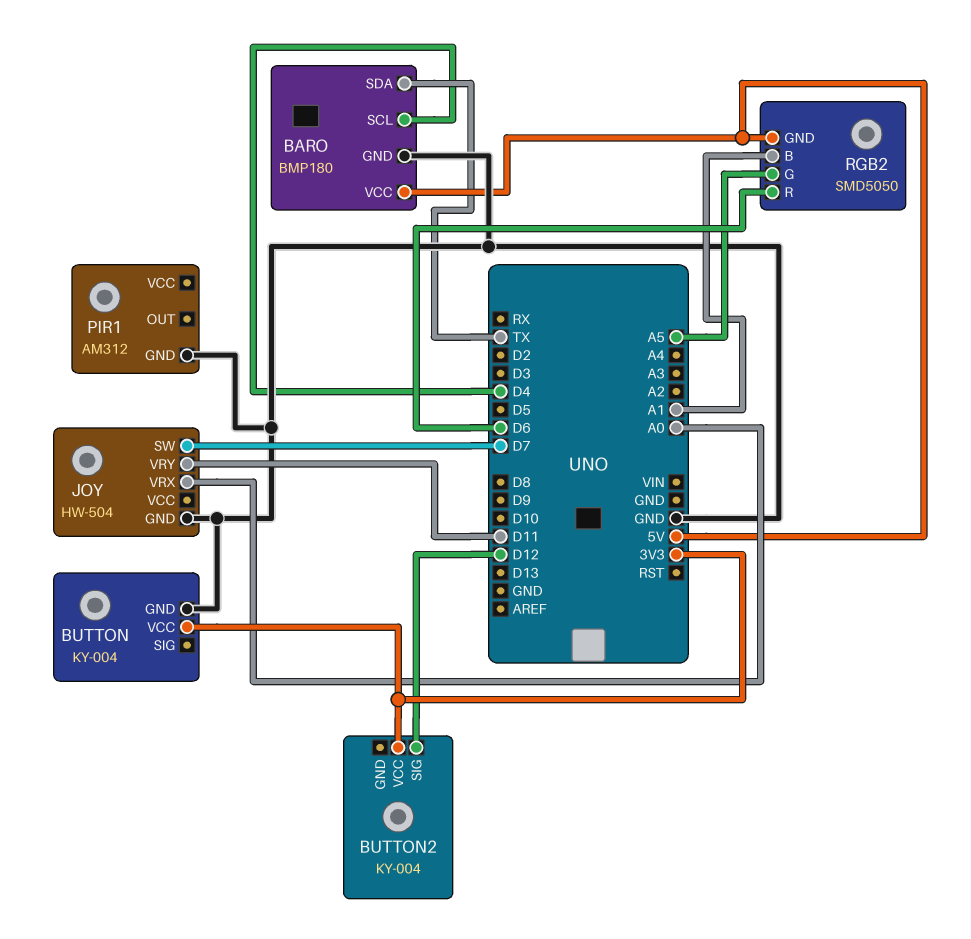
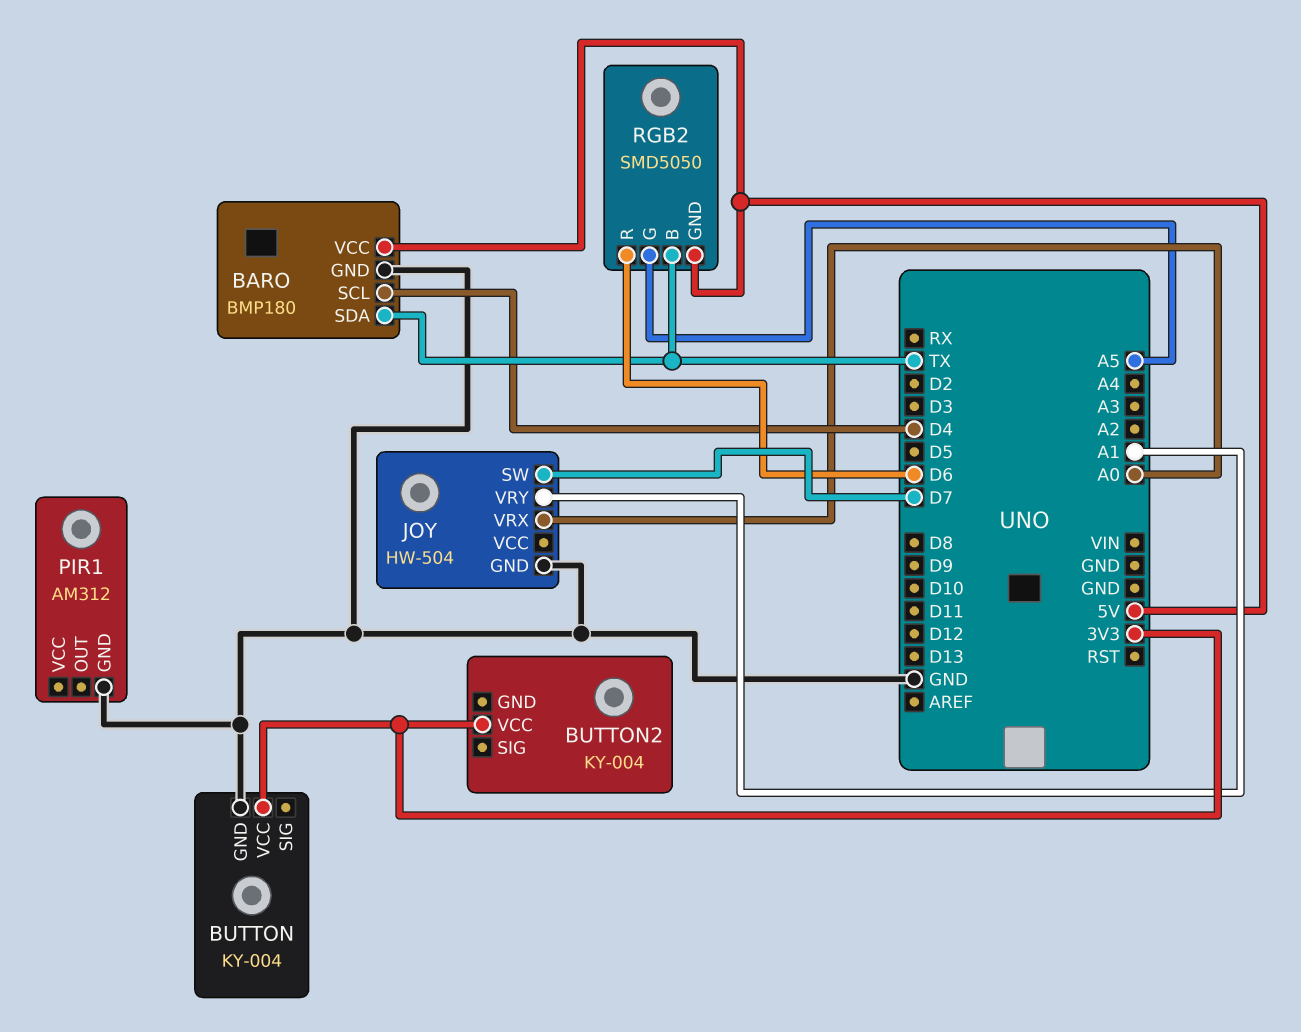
BUTTON2 pin SIG: D12 -> none
JOY pin VRY: D11 -> A1
RGB2 pin B: A1 -> TX

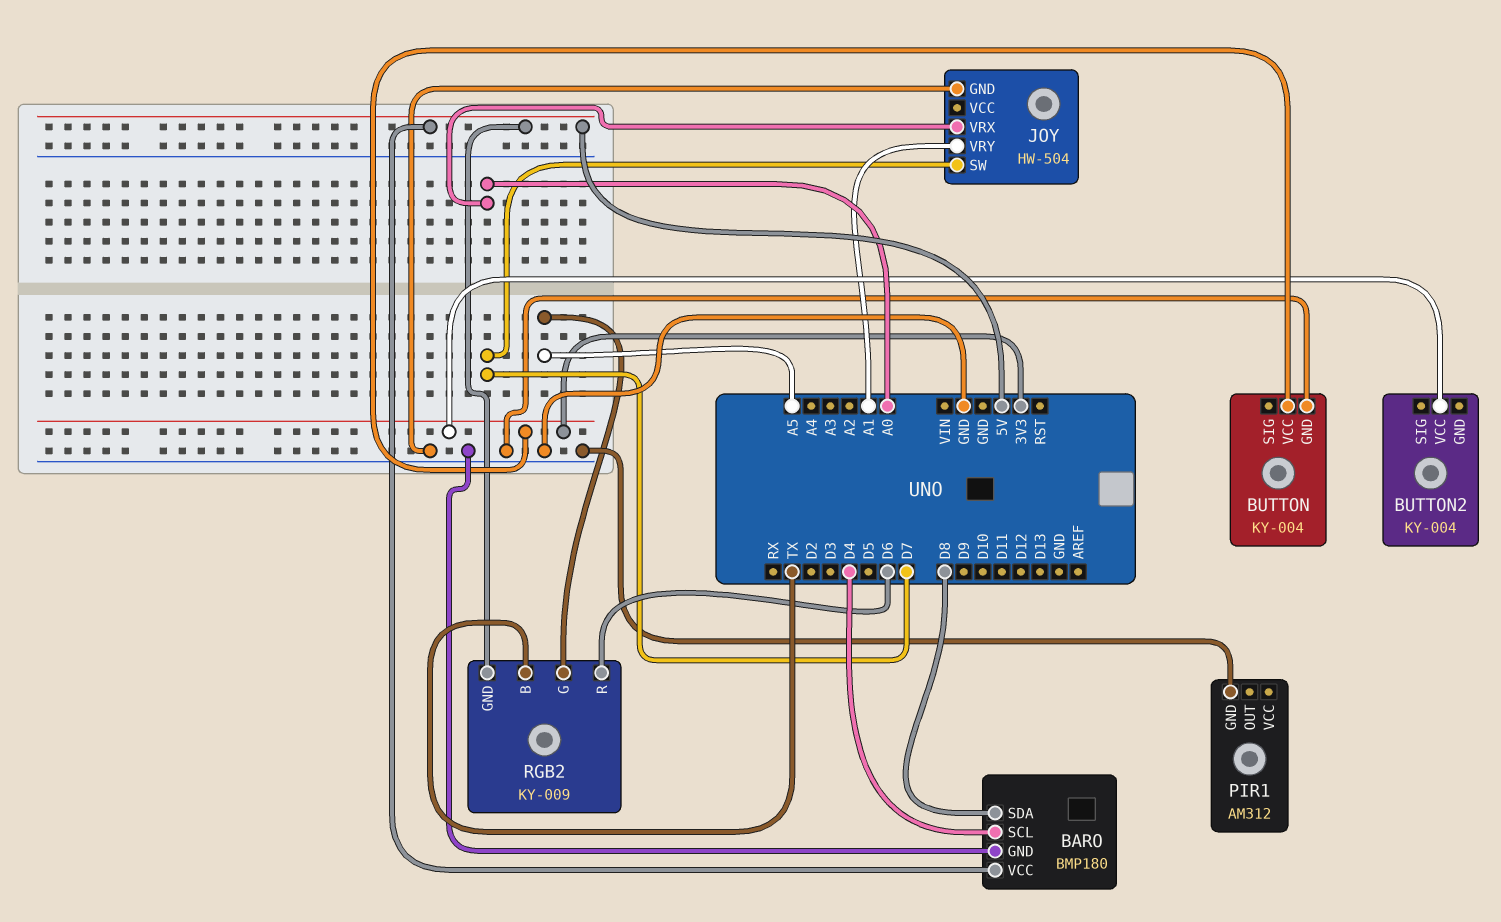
BARO pin SDA: TX -> D8
RGB2: SMD5050 -> KY-009

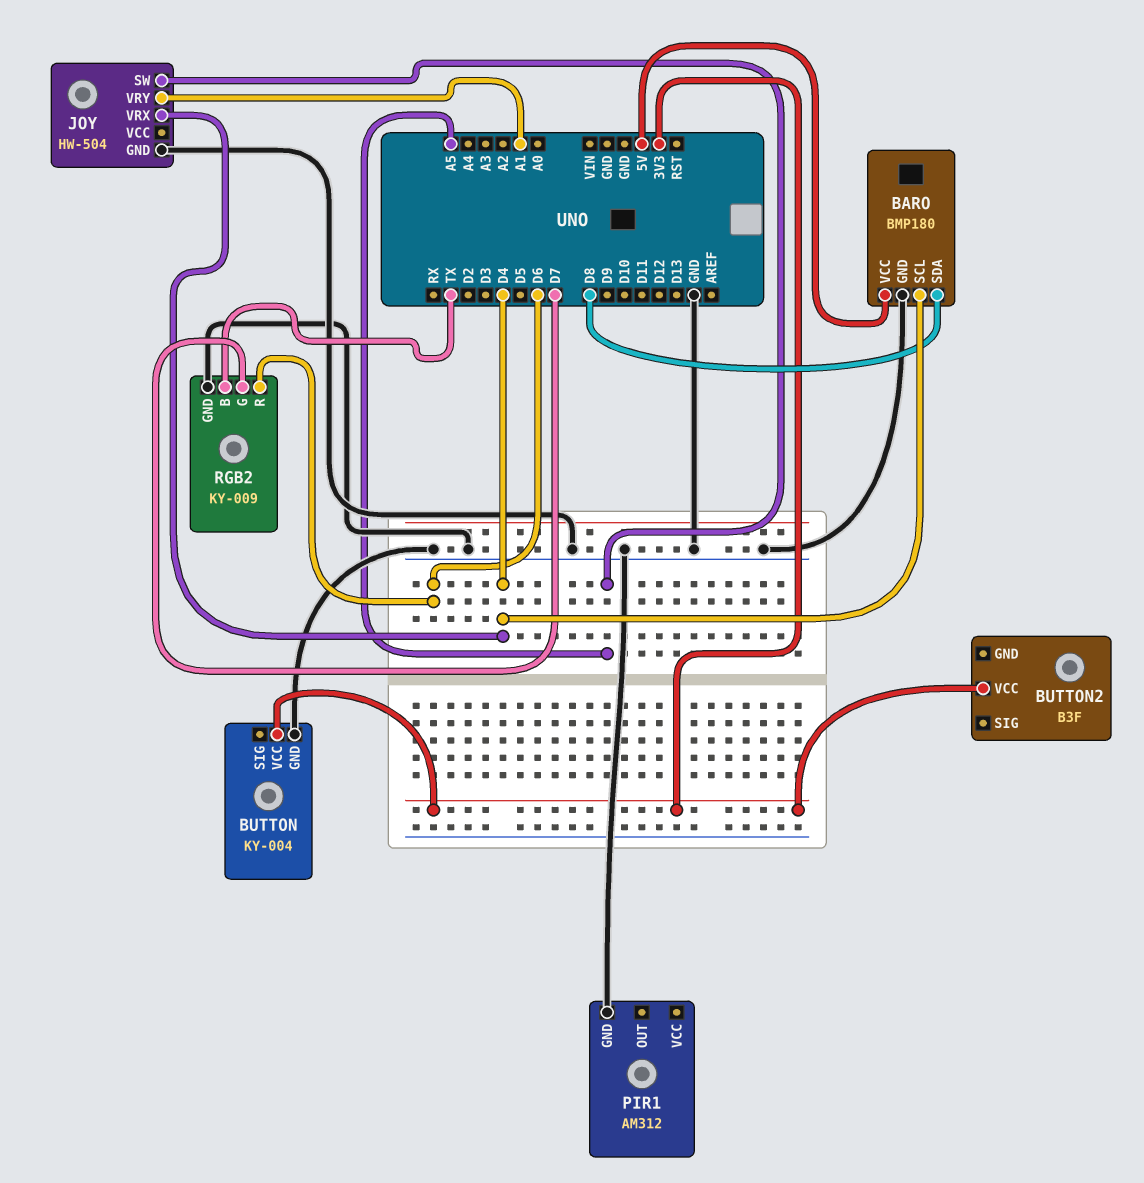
BUTTON2: KY-004 -> B3F
JOY pin SW: D7 -> A5
JOY pin VRX: A0 -> D4
RGB2 pin G: A5 -> D7
RGB2 pin GND: 5V -> GND

